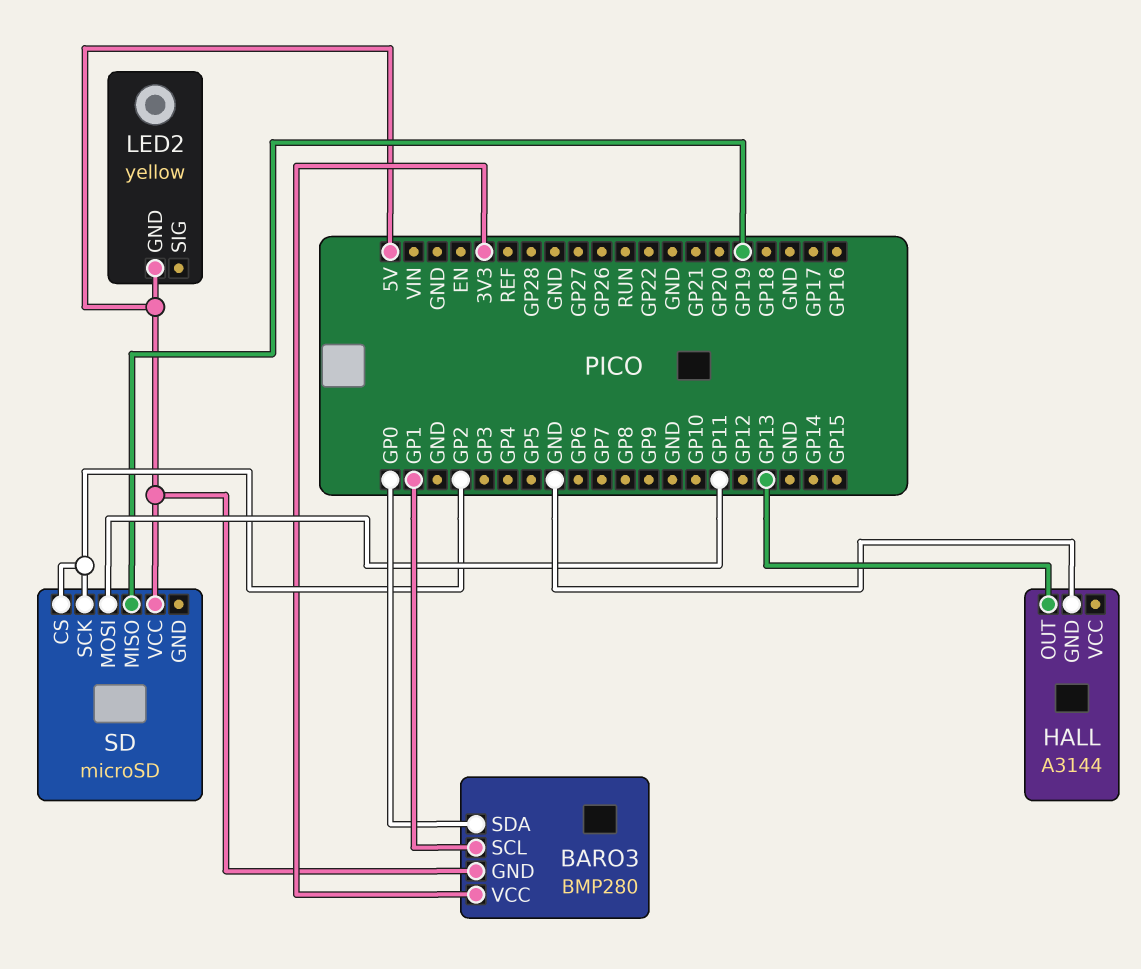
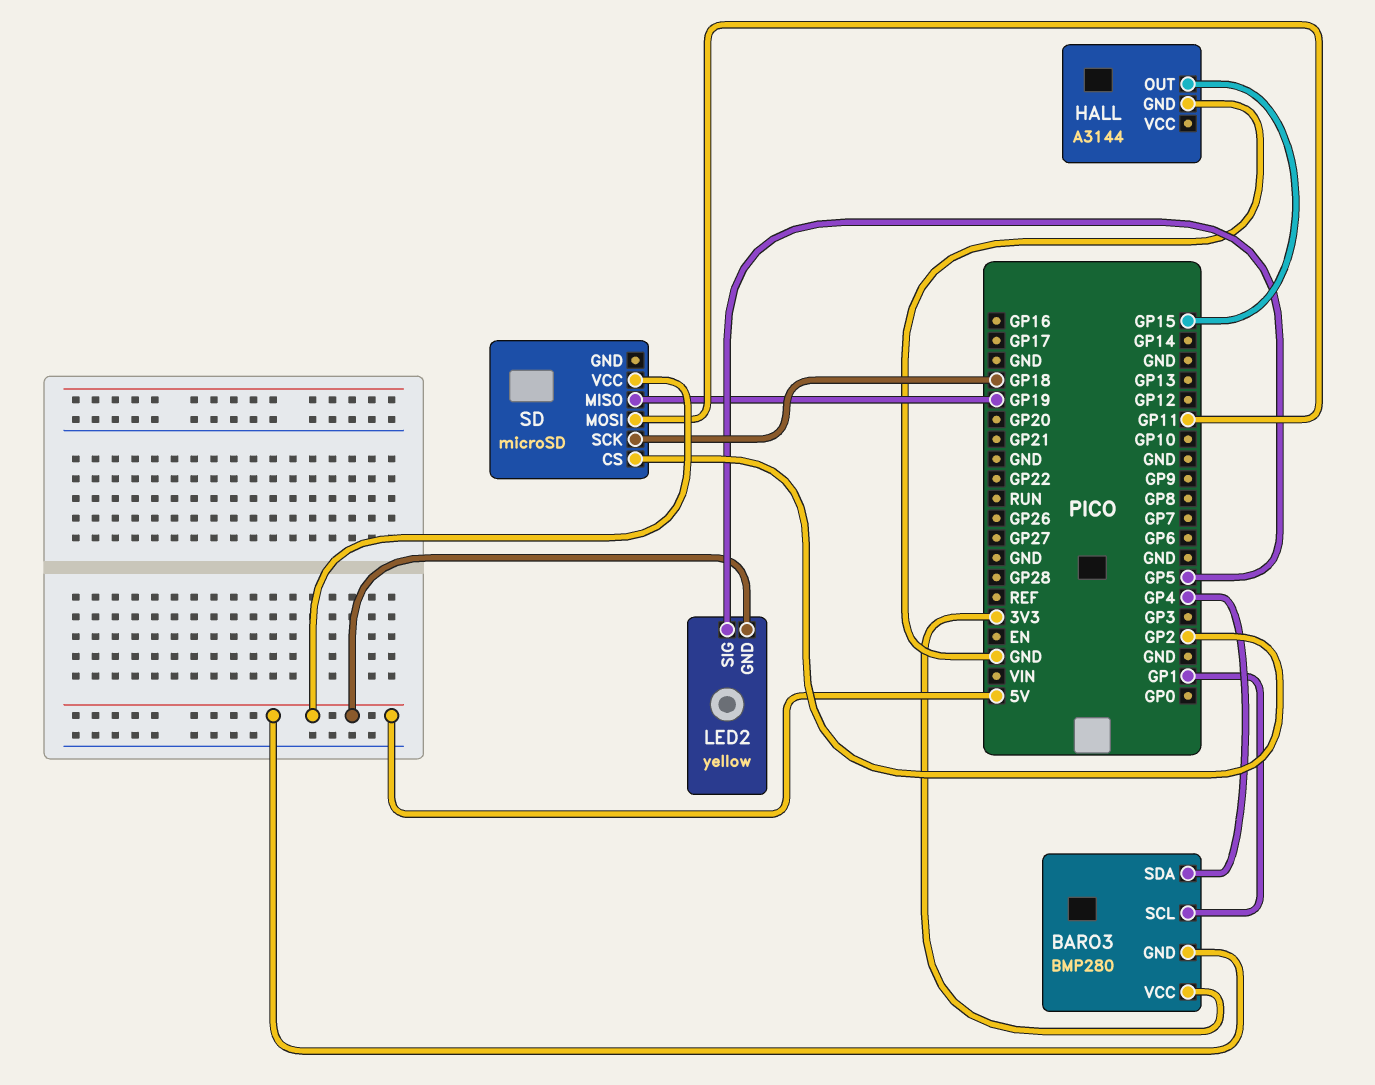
BARO3 pin SDA: GP0 -> GP4
HALL pin OUT: GP13 -> GP15
LED2 pin SIG: none -> GP5
SD pin SCK: GP2 -> GP18

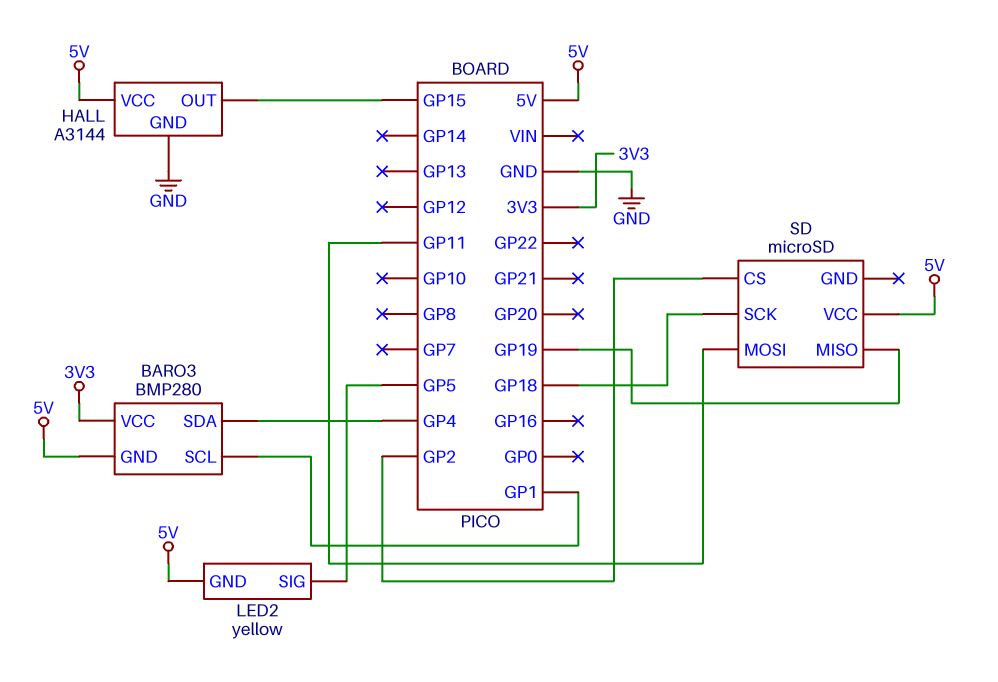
HALL pin VCC: none -> 5V

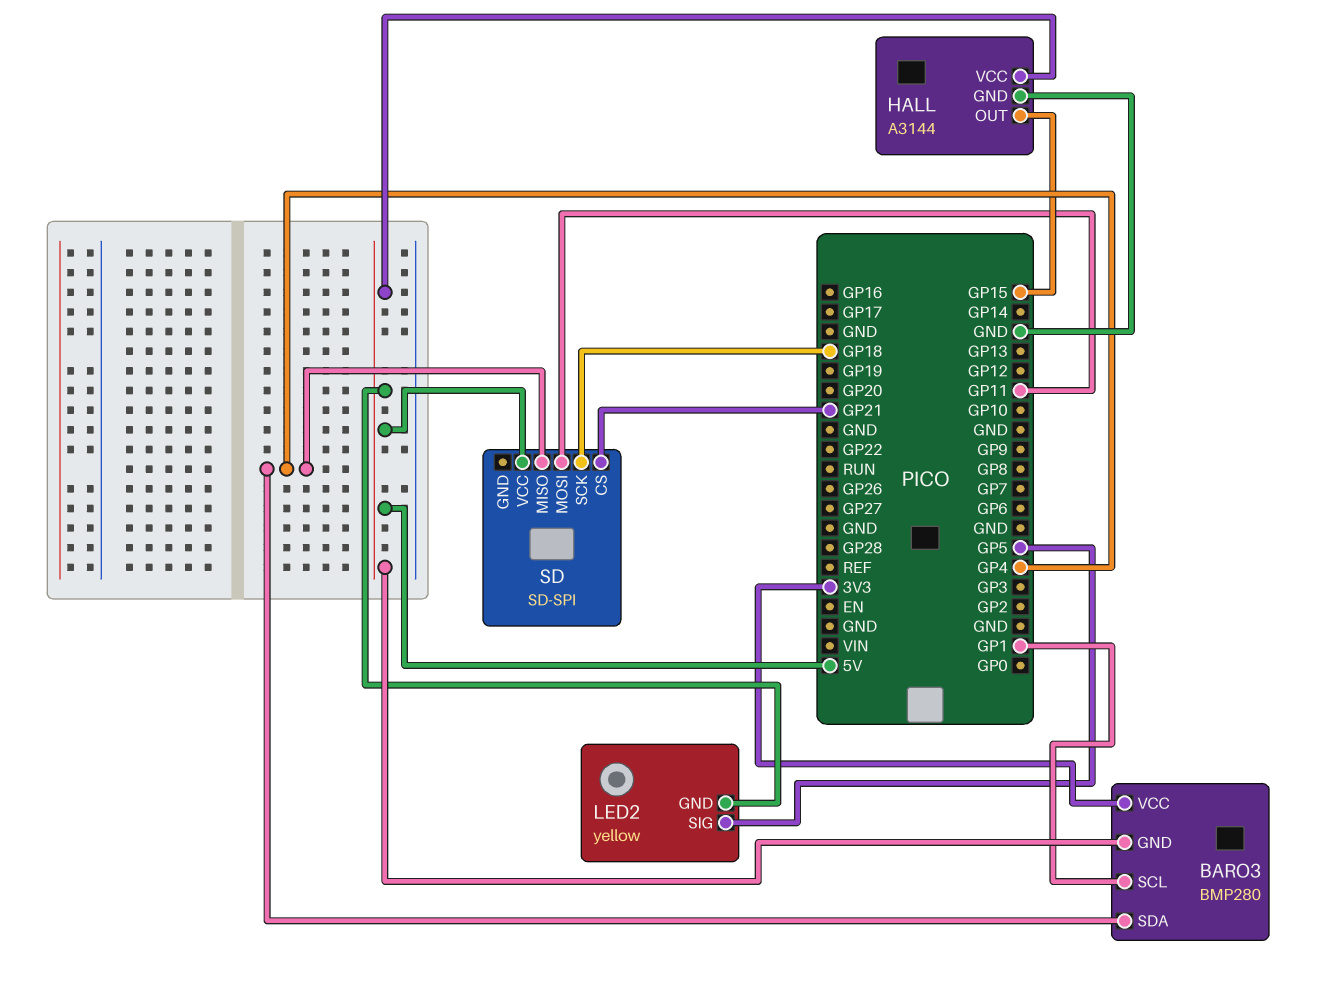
SD: microSD -> SD-SPI
SD pin CS: GP2 -> GP21
SD pin MISO: GP19 -> GP4

